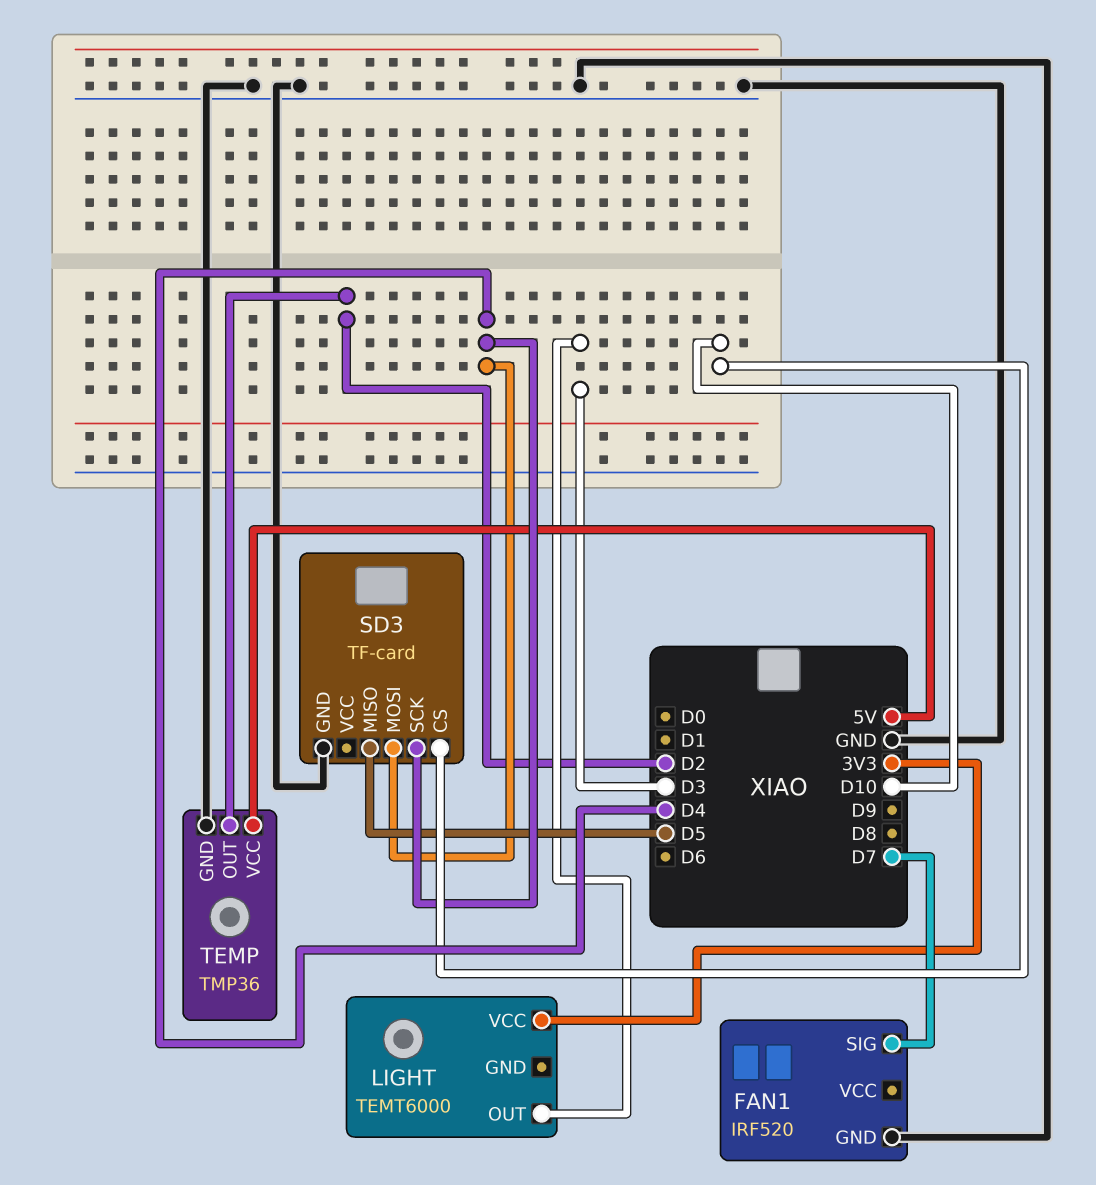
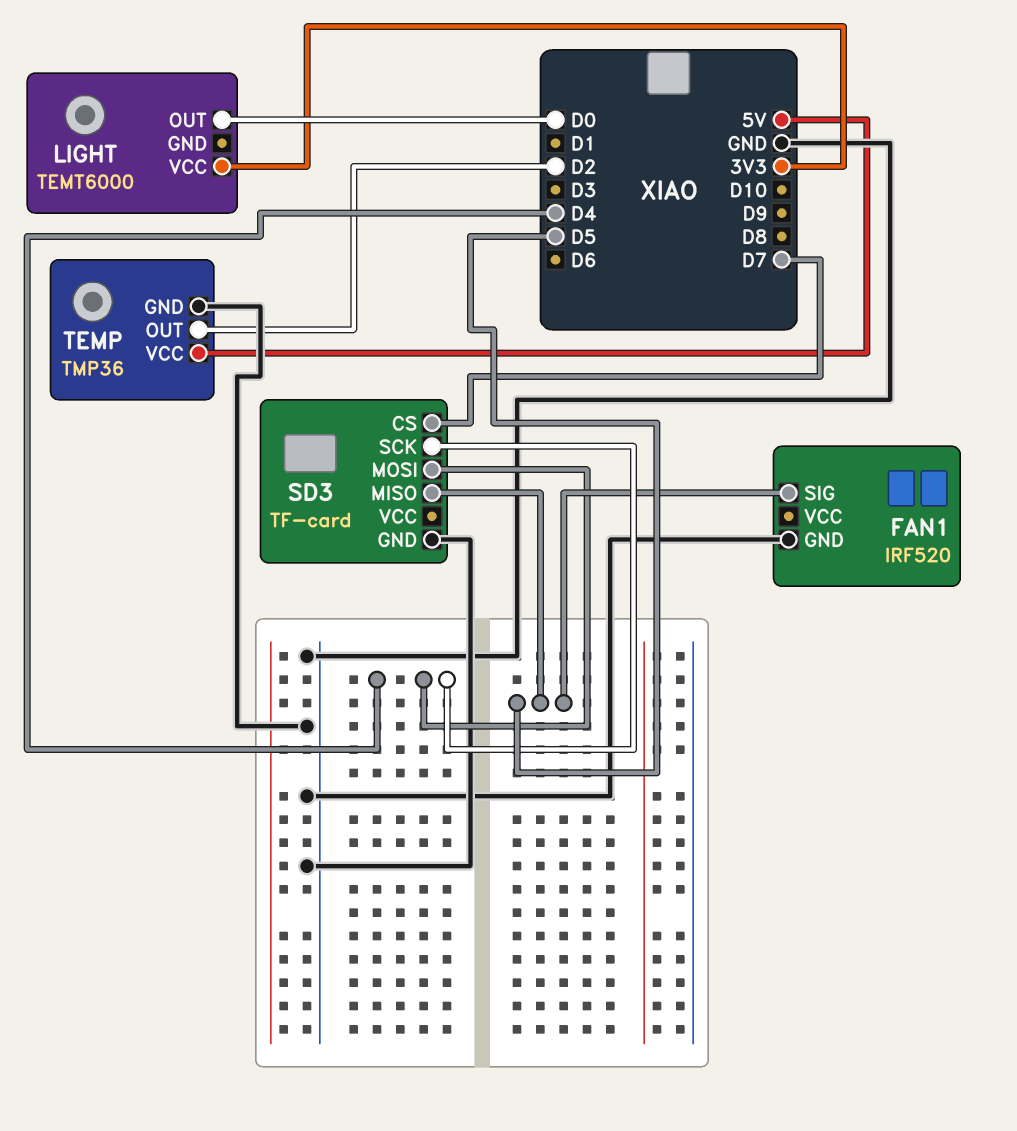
FAN1 pin SIG: D7 -> D5
LIGHT pin OUT: D3 -> D0
SD3 pin CS: D10 -> D7

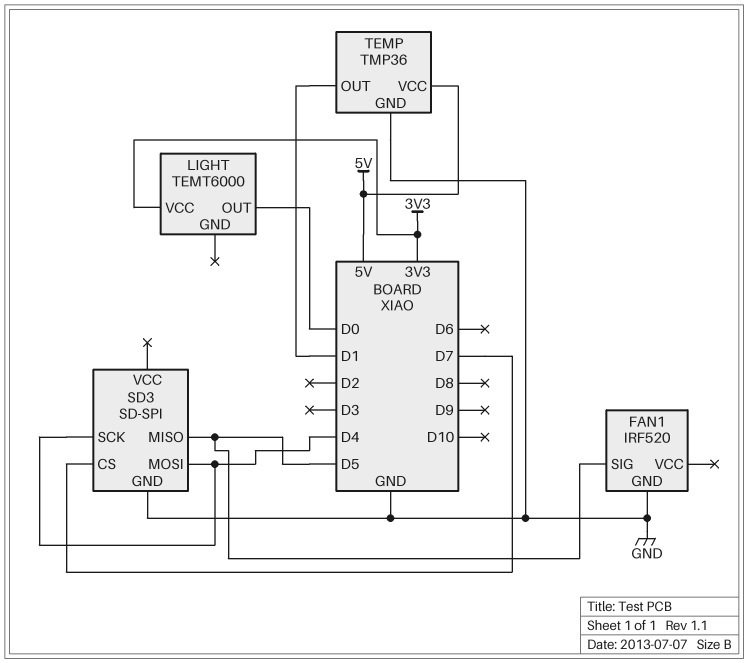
SD3: TF-card -> SD-SPI
TEMP pin OUT: D2 -> D1

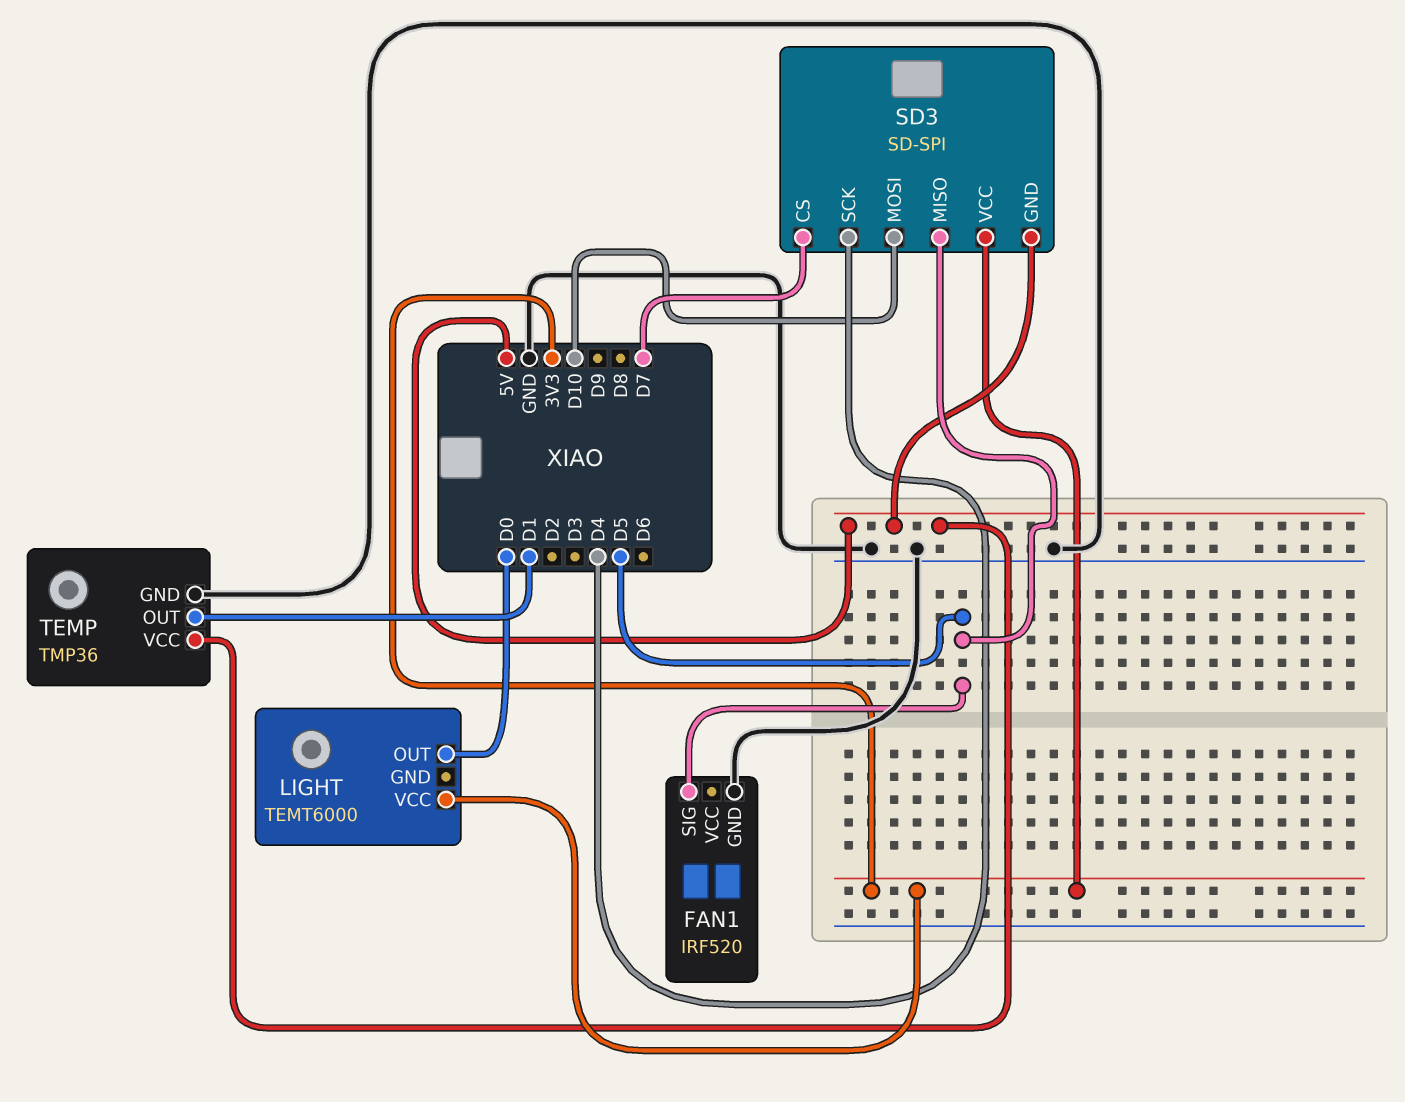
SD3 pin GND: GND -> 5V
SD3 pin MOSI: D4 -> D10
SD3 pin VCC: none -> 3V3

